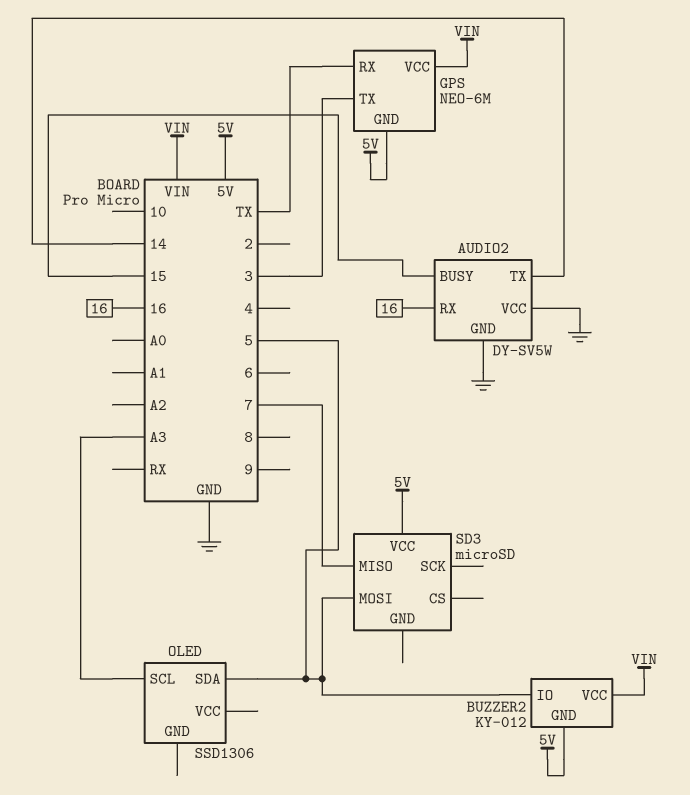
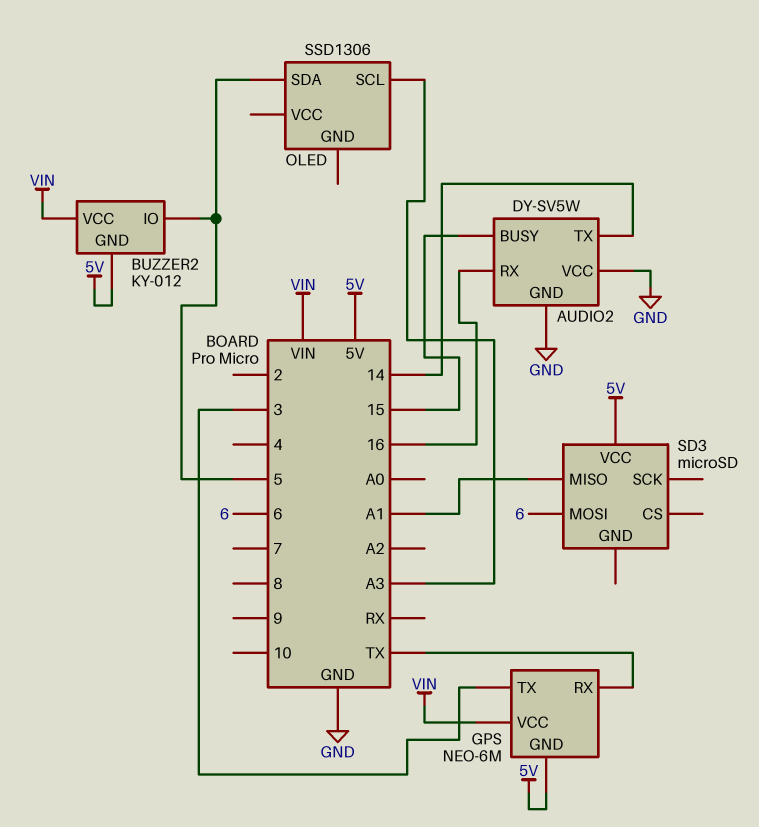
SD3 pin MISO: 7 -> A1
SD3 pin MOSI: 5 -> 6

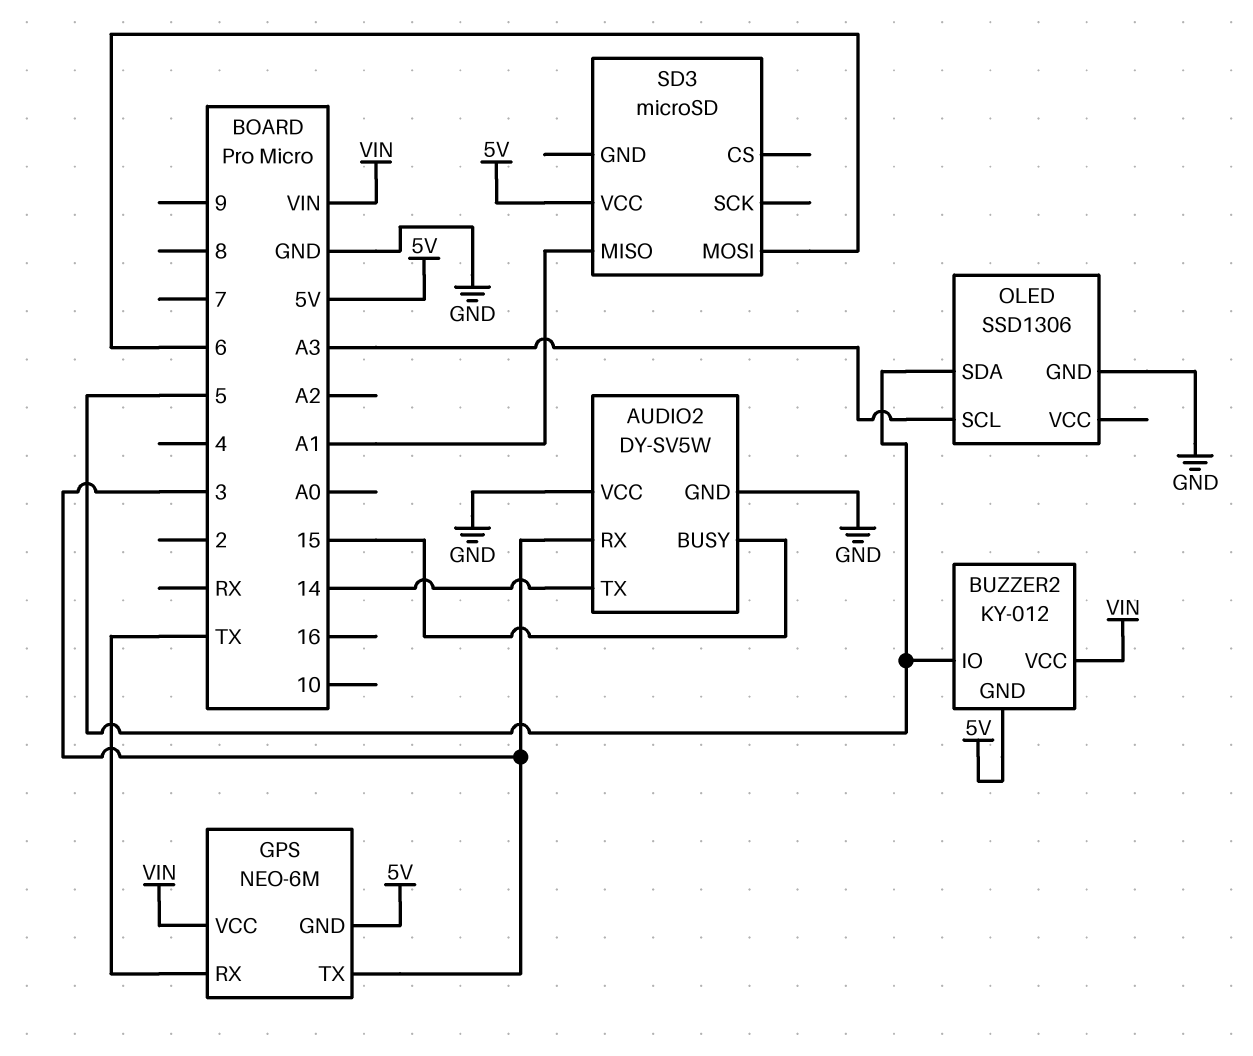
AUDIO2 pin RX: 16 -> 3
OLED pin GND: none -> GND

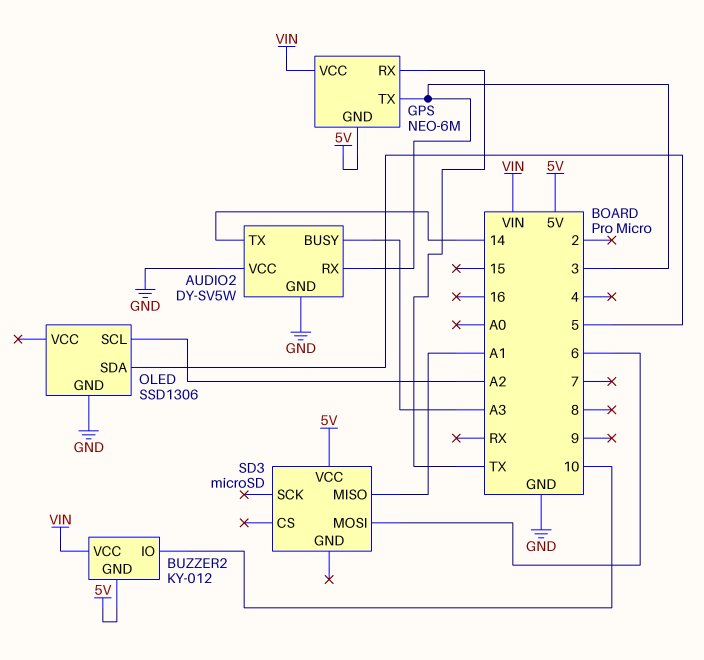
AUDIO2 pin BUSY: 15 -> A3
BUZZER2 pin IO: 5 -> 10
OLED pin SCL: A3 -> A2

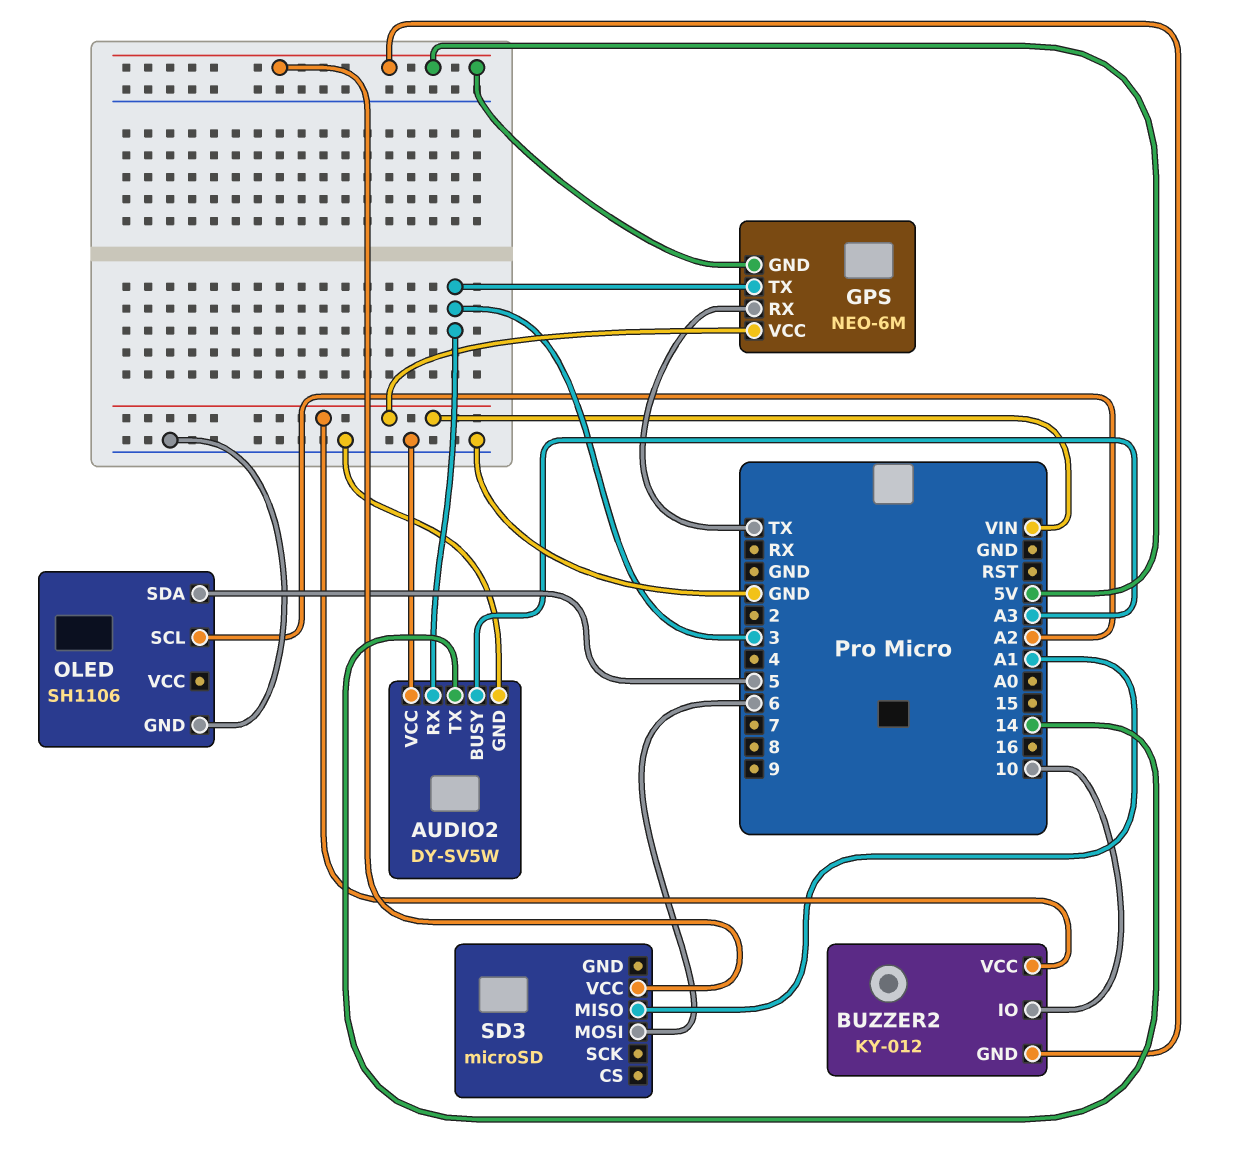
OLED: SSD1306 -> SH1106

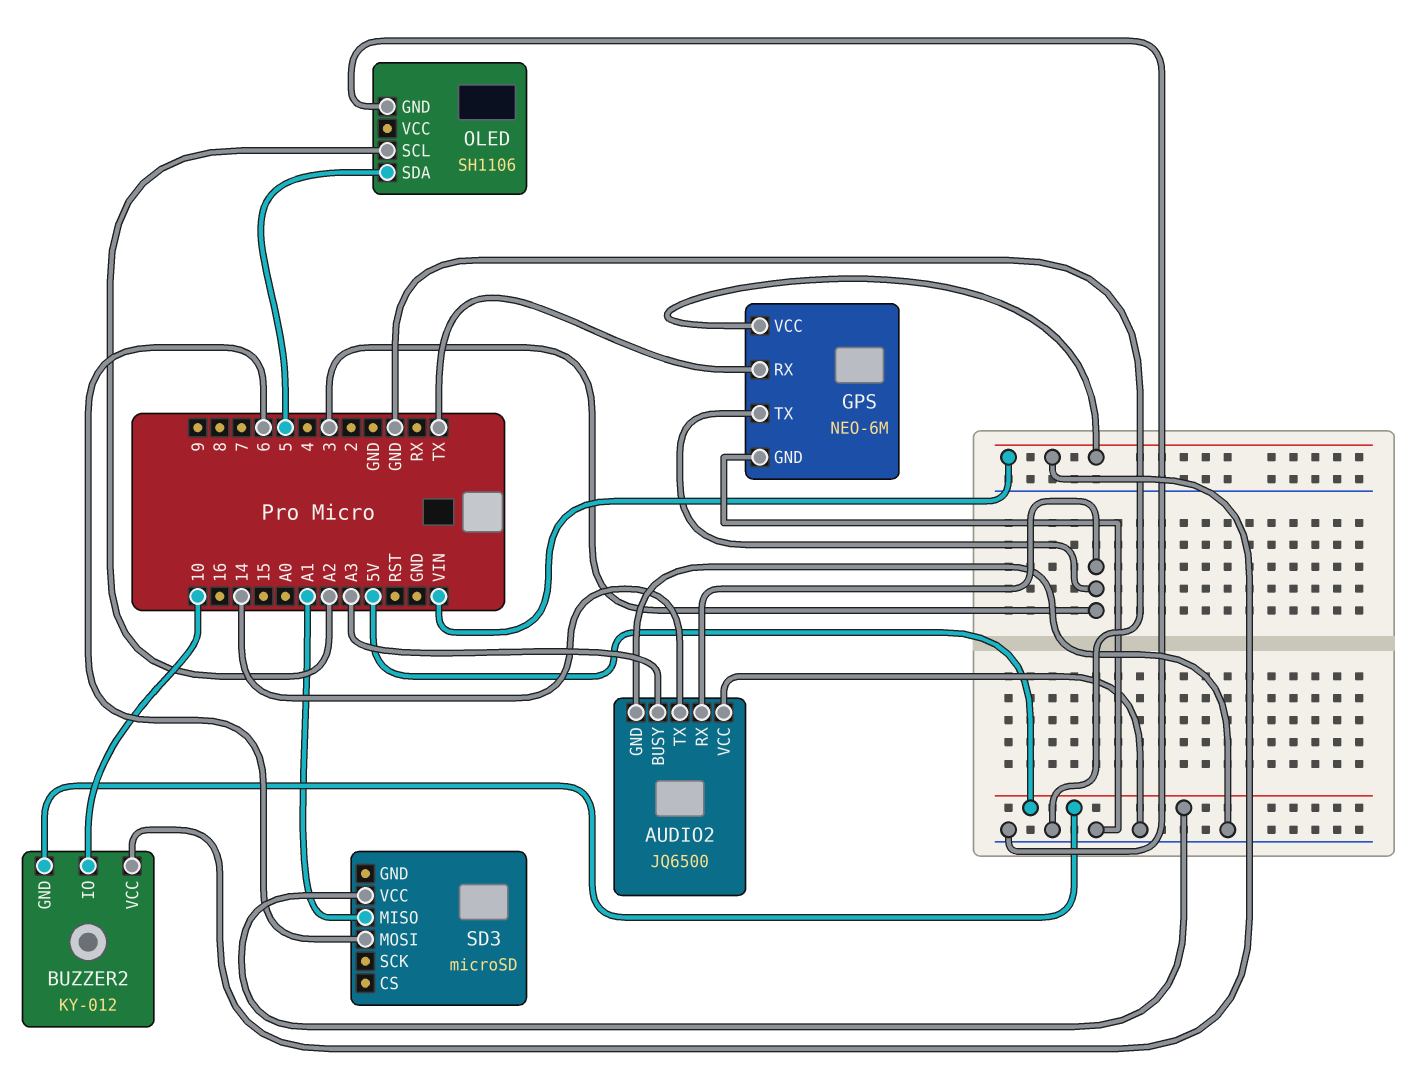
AUDIO2: DY-SV5W -> JQ6500
GPS pin GND: 5V -> GND

